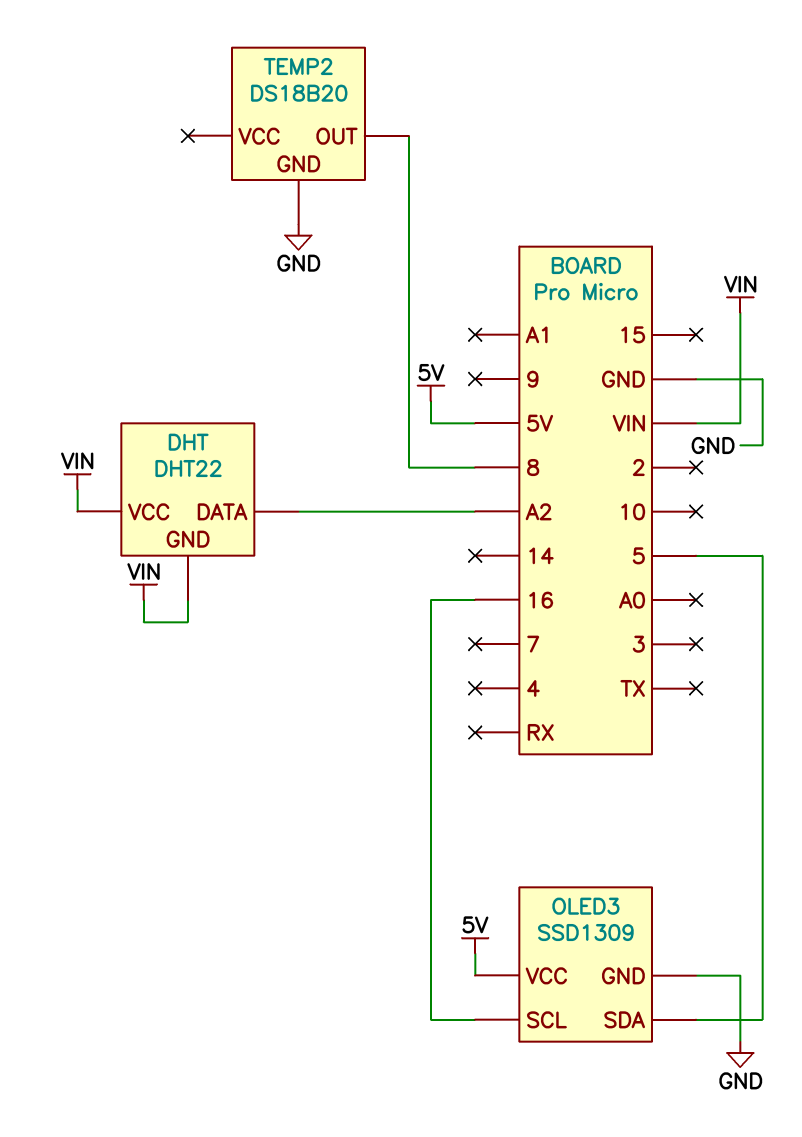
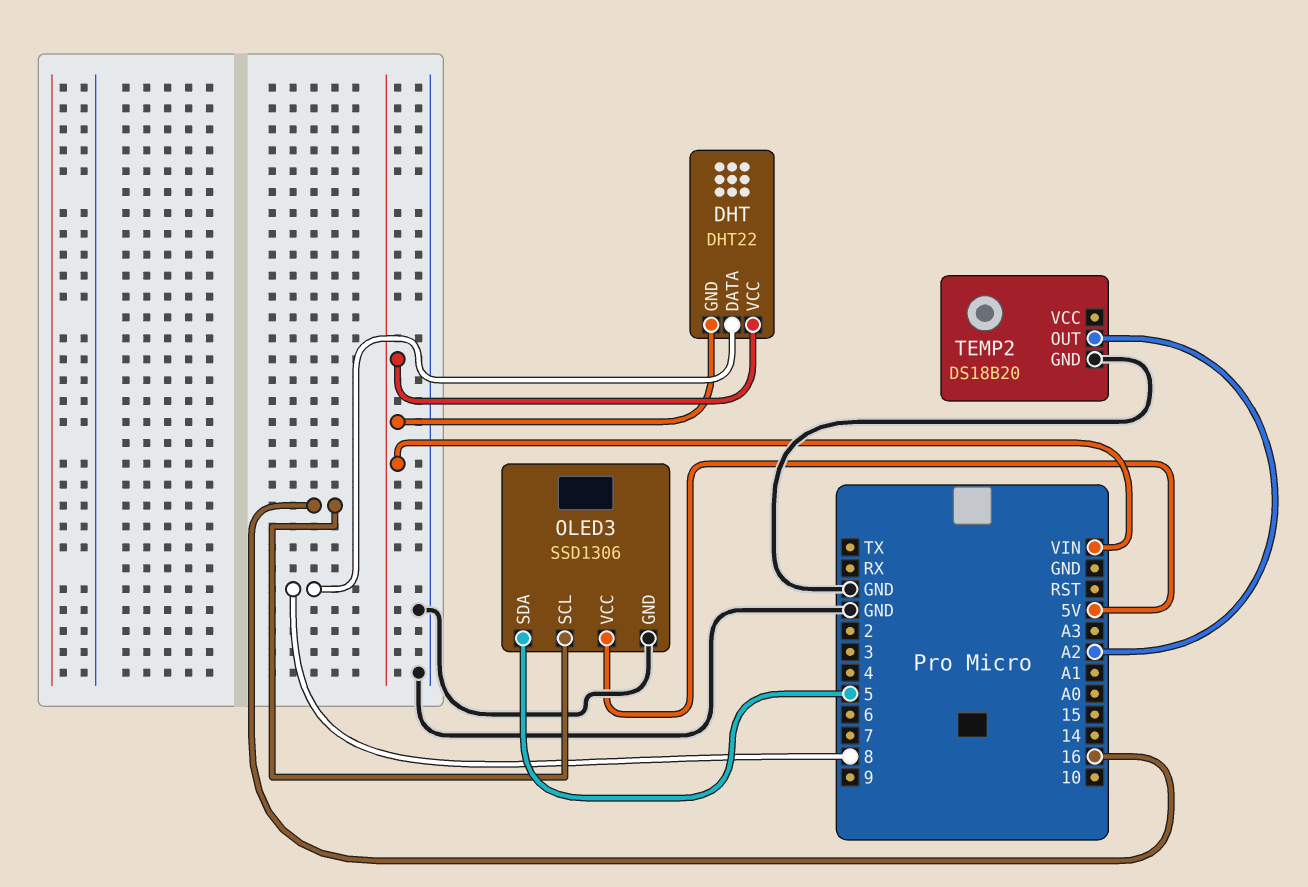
DHT pin DATA: A2 -> 8
OLED3: SSD1309 -> SSD1306
TEMP2 pin OUT: 8 -> A2

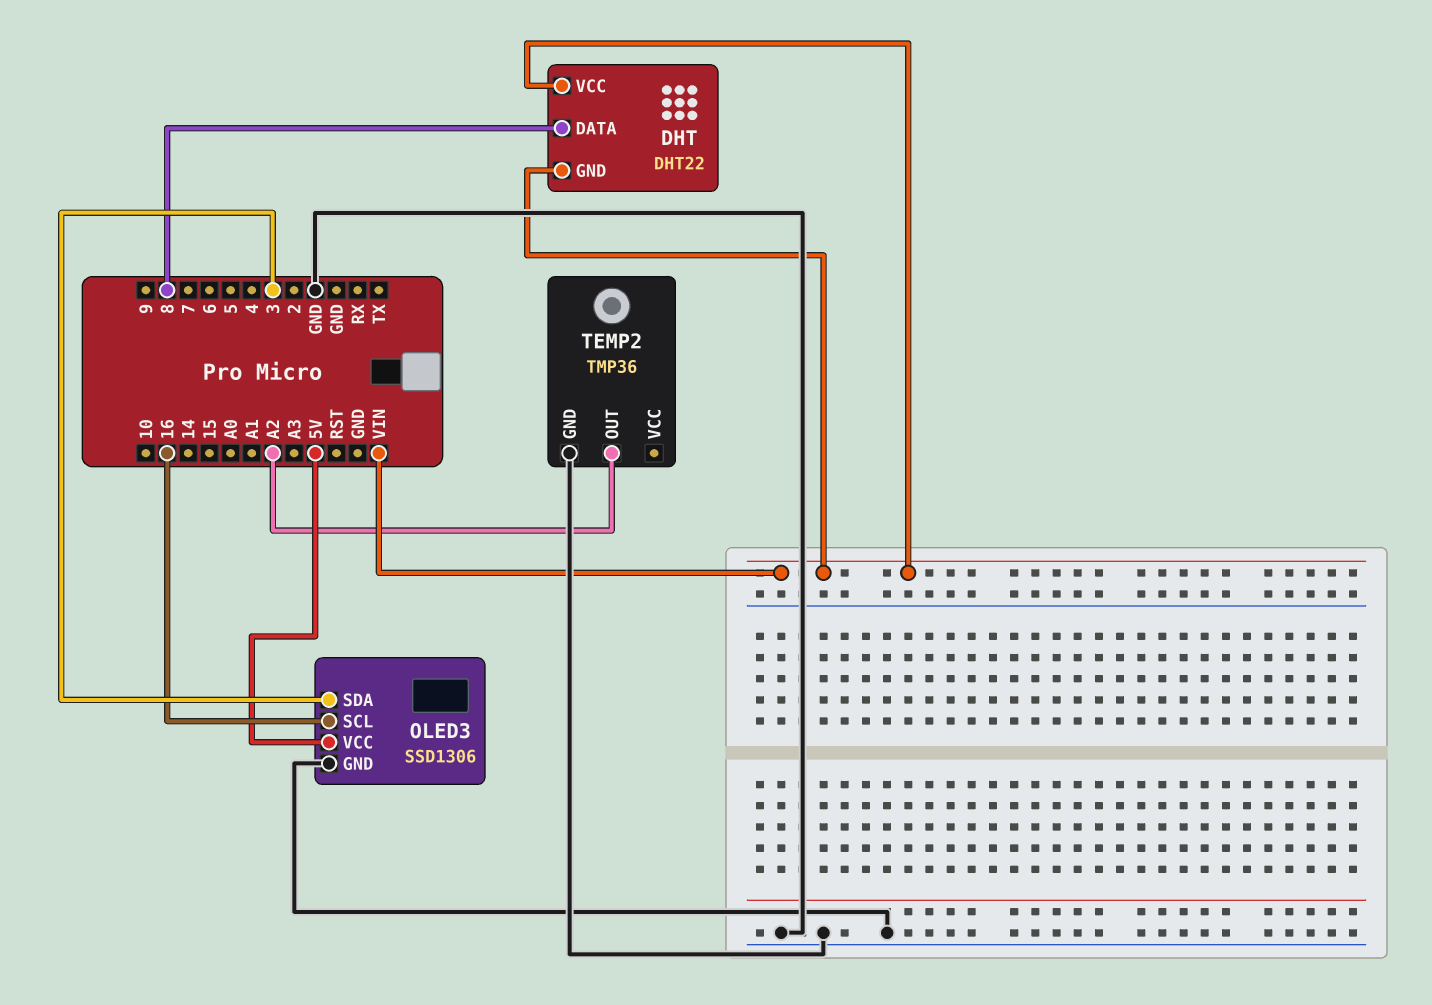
OLED3 pin SDA: 5 -> 3
TEMP2: DS18B20 -> TMP36

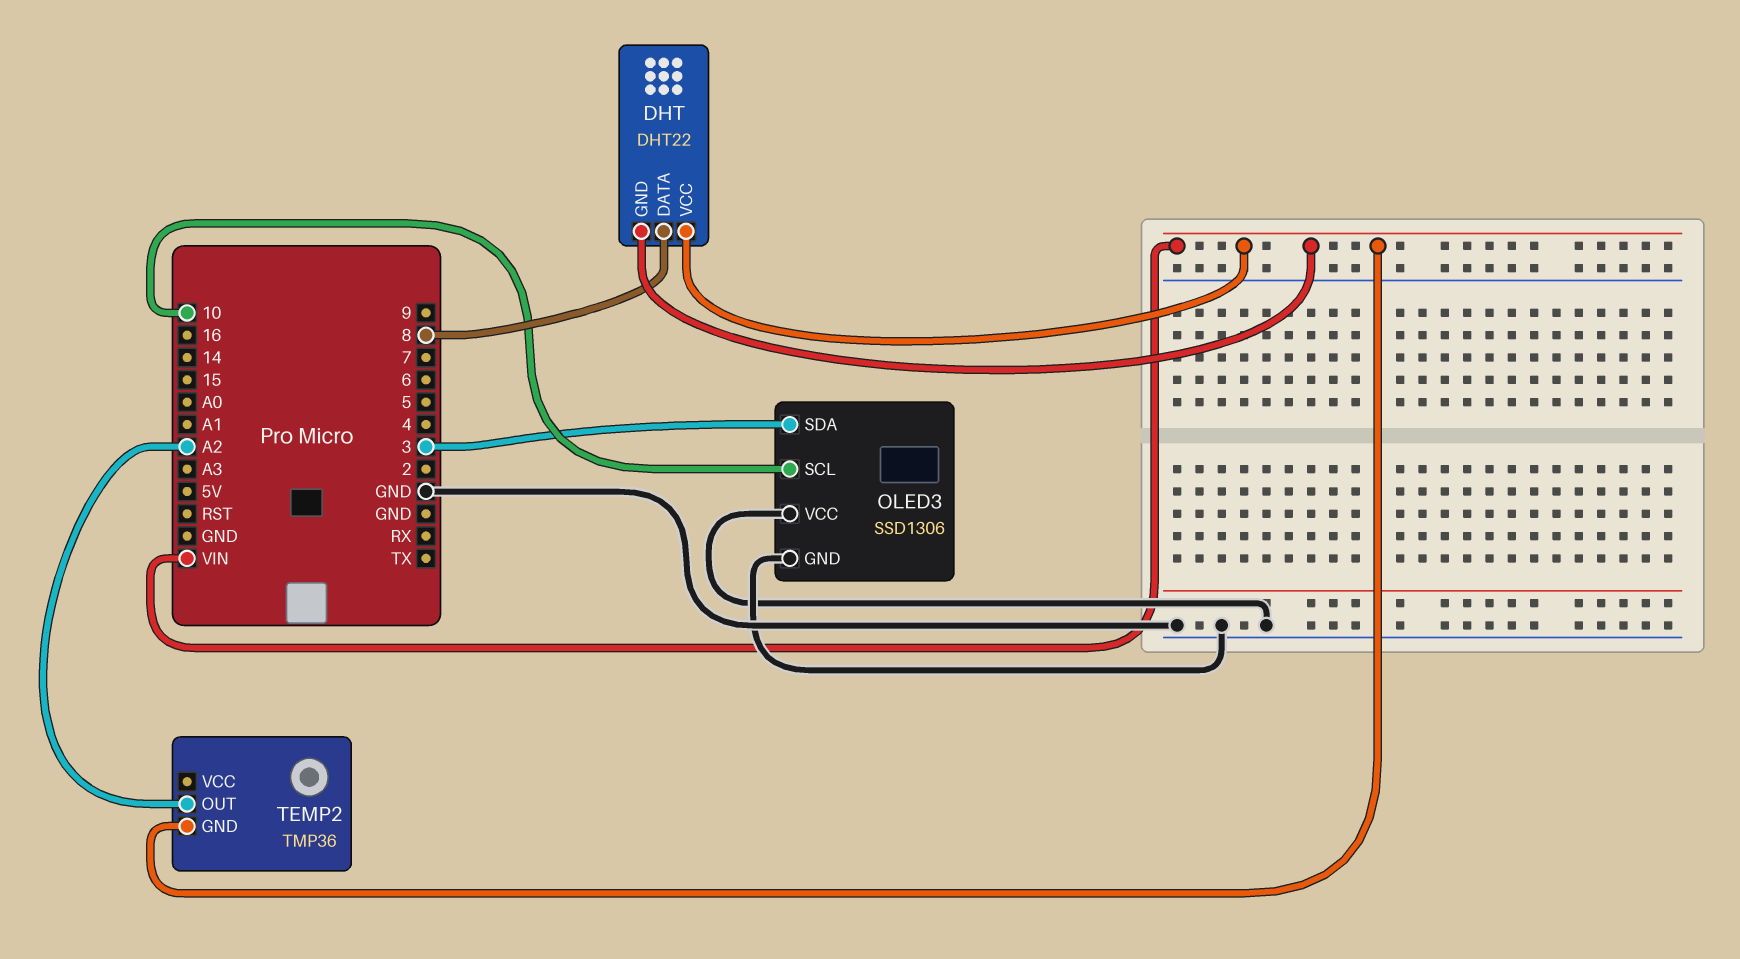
OLED3 pin SCL: 16 -> 10
OLED3 pin VCC: 5V -> GND
TEMP2 pin GND: GND -> VIN

